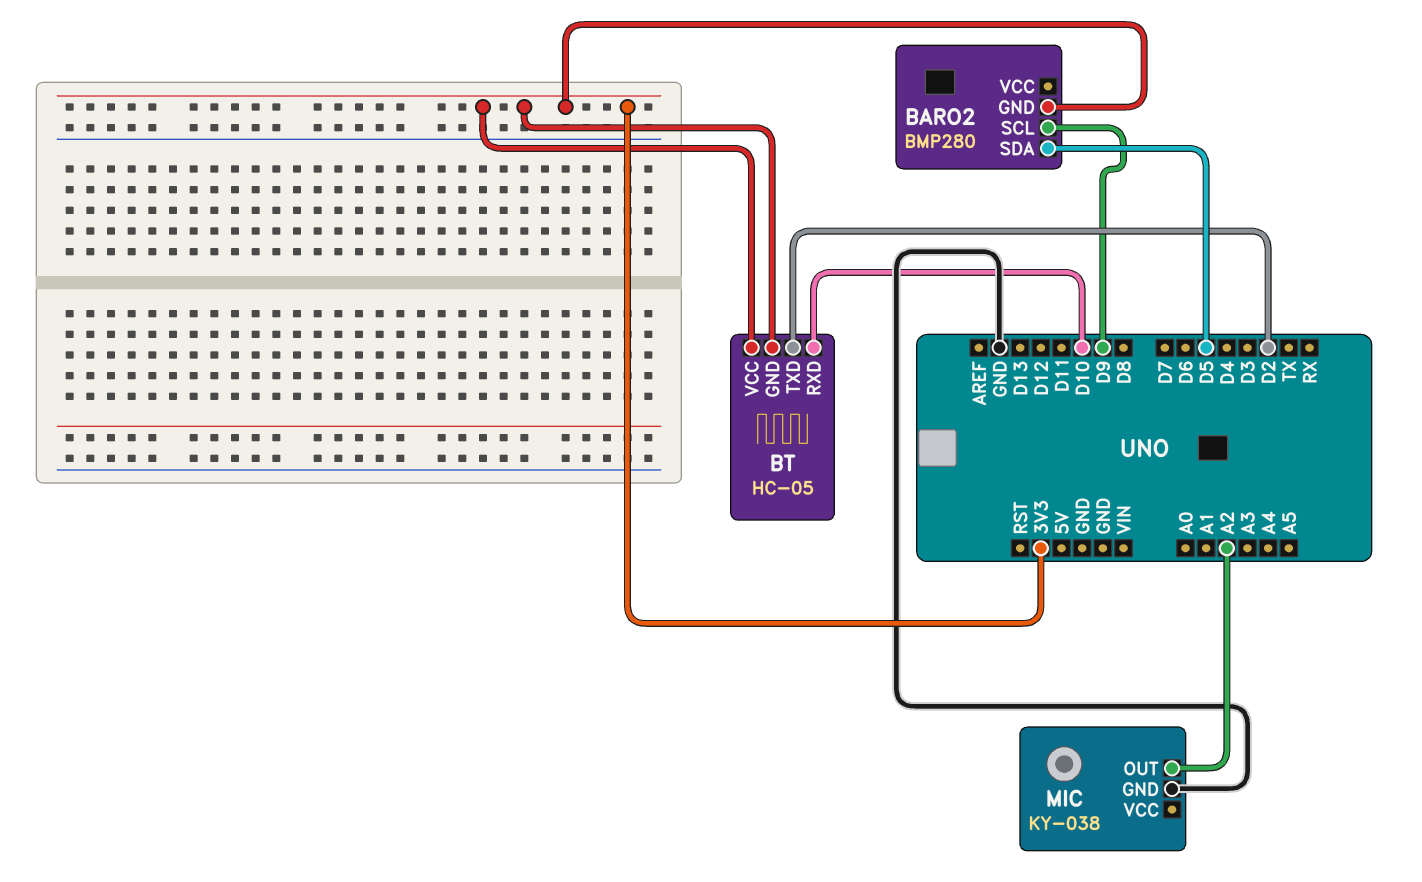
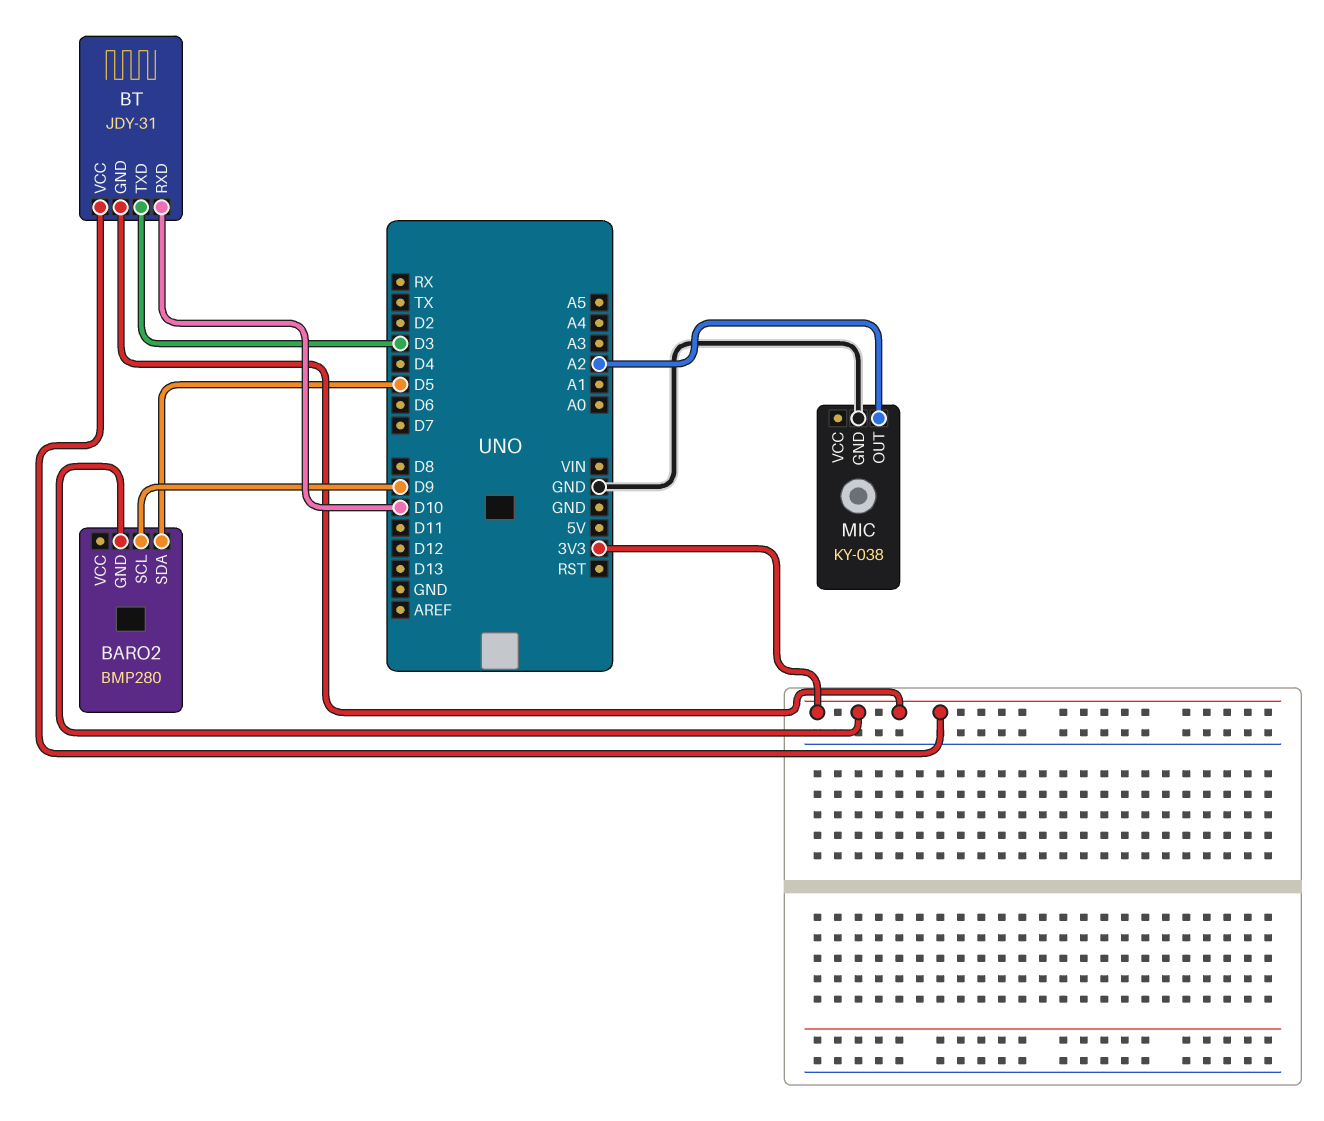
BT: HC-05 -> JDY-31
BT pin TXD: D2 -> D3

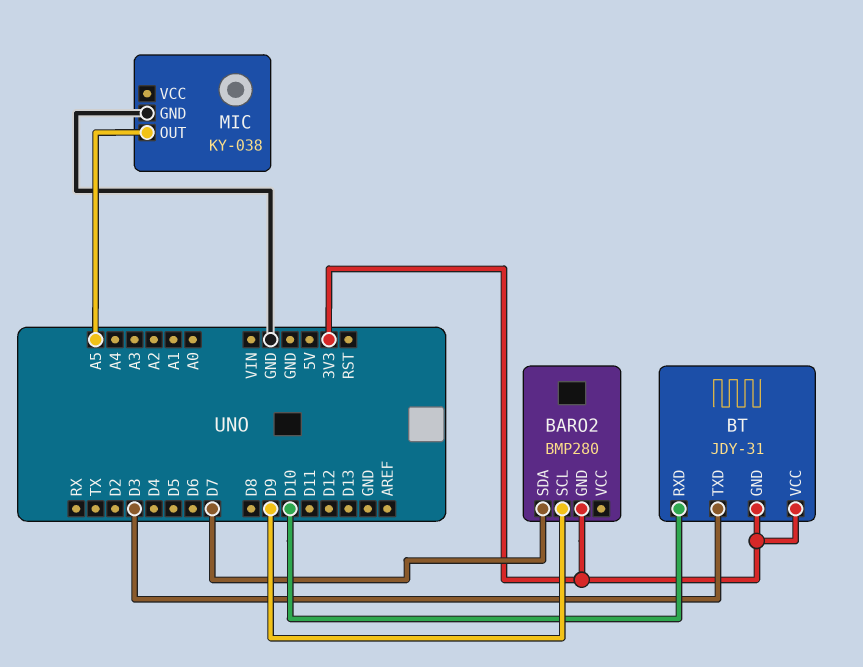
BARO2 pin SDA: D5 -> D7
MIC pin OUT: A2 -> A5

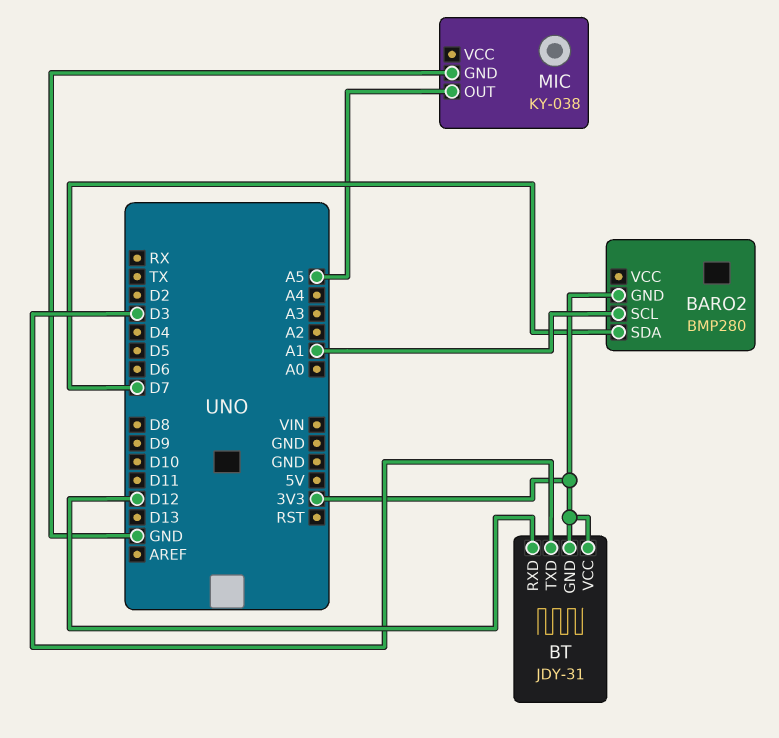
BARO2 pin SCL: D9 -> A1
BT pin RXD: D10 -> D12

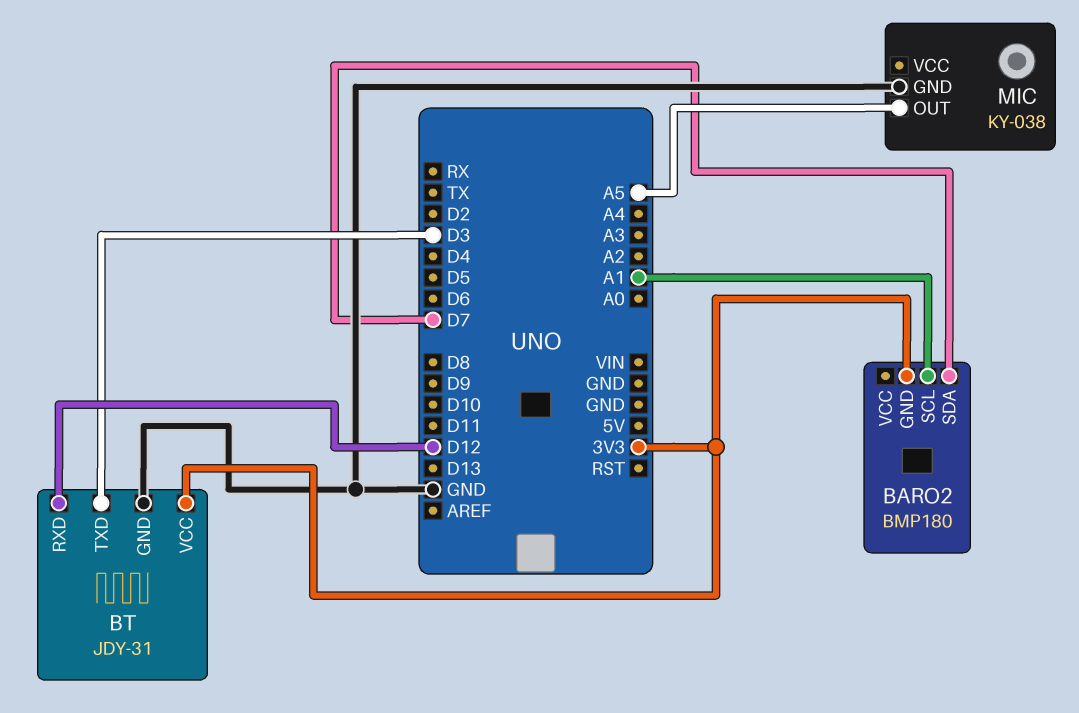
BARO2: BMP280 -> BMP180
BT pin GND: 3V3 -> GND

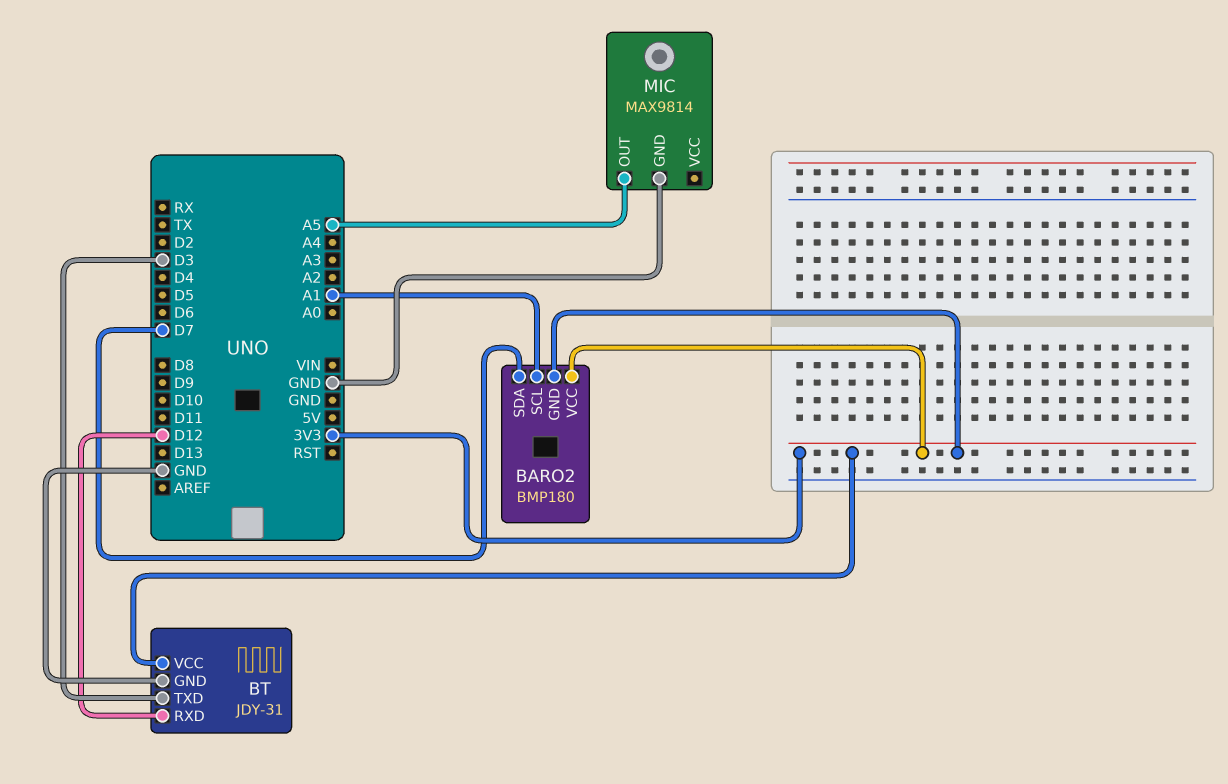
BARO2 pin VCC: none -> 3V3
MIC: KY-038 -> MAX9814

